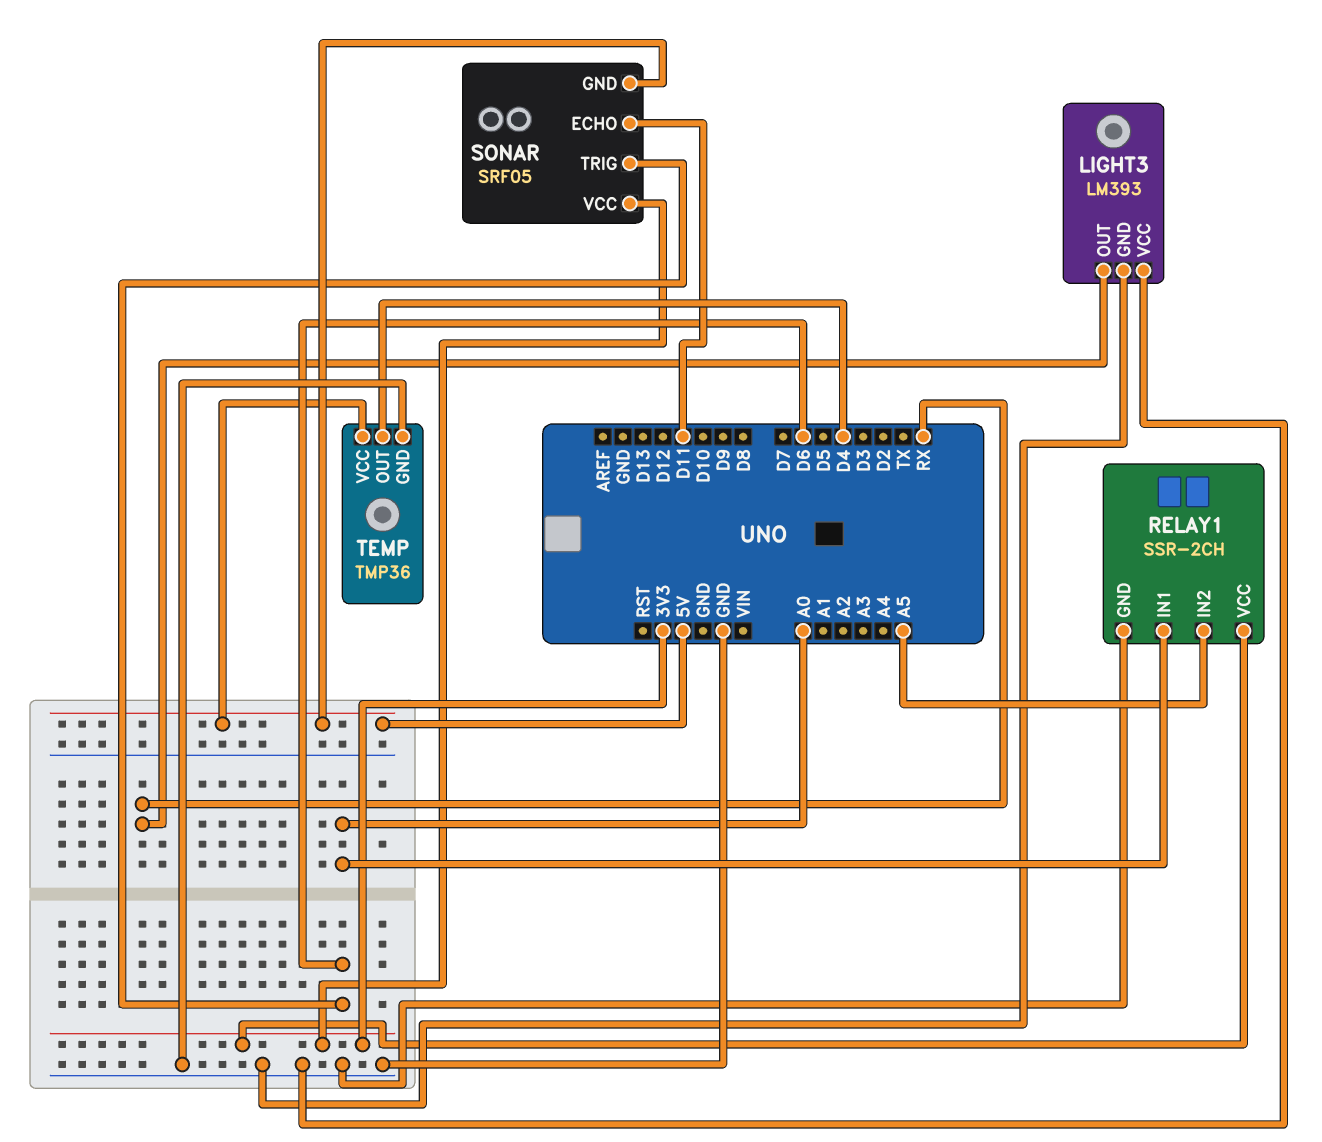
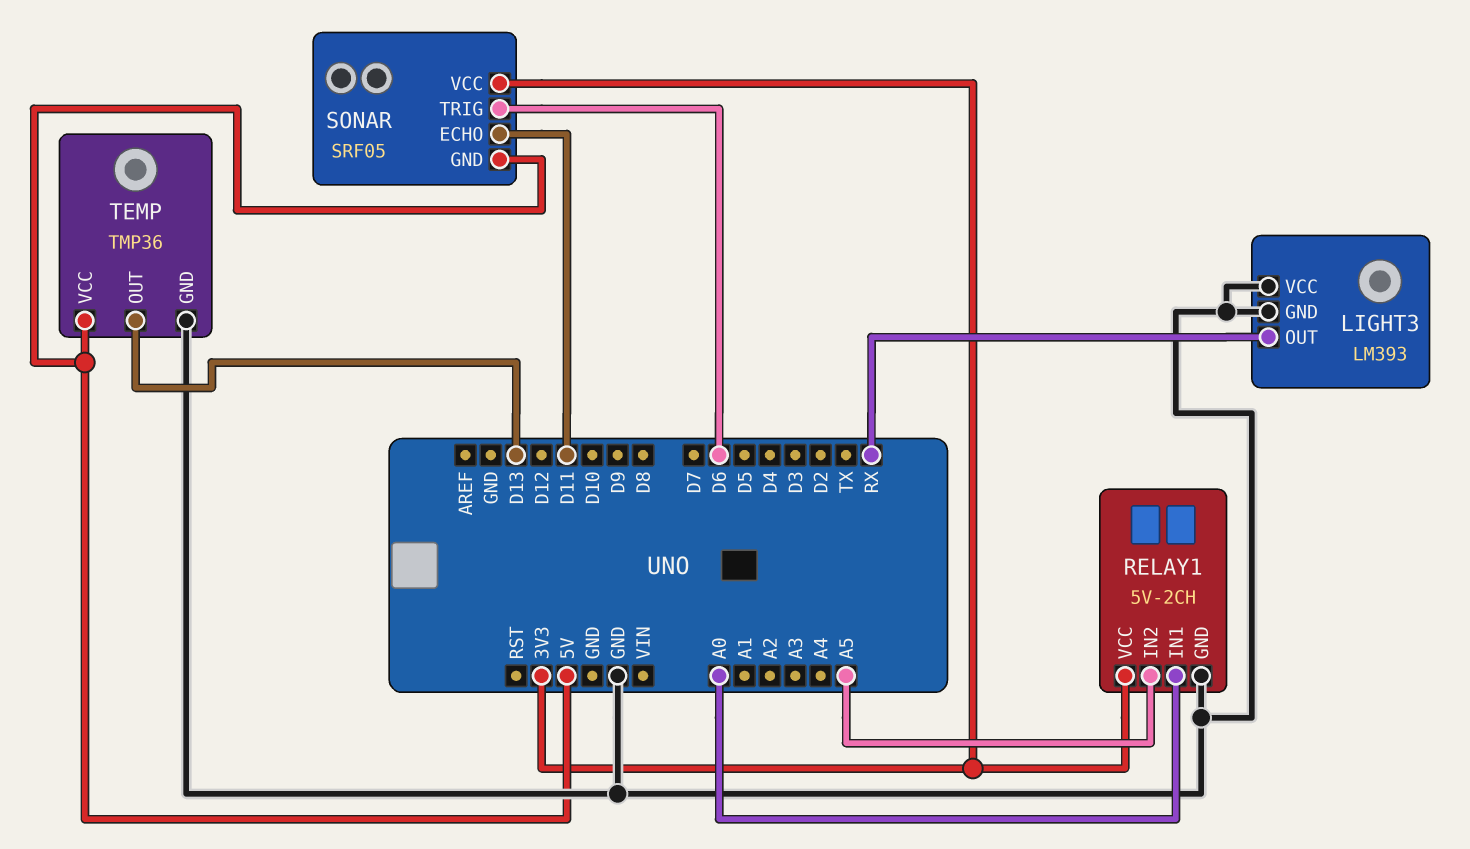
RELAY1: SSR-2CH -> 5V-2CH
TEMP pin OUT: D4 -> D13

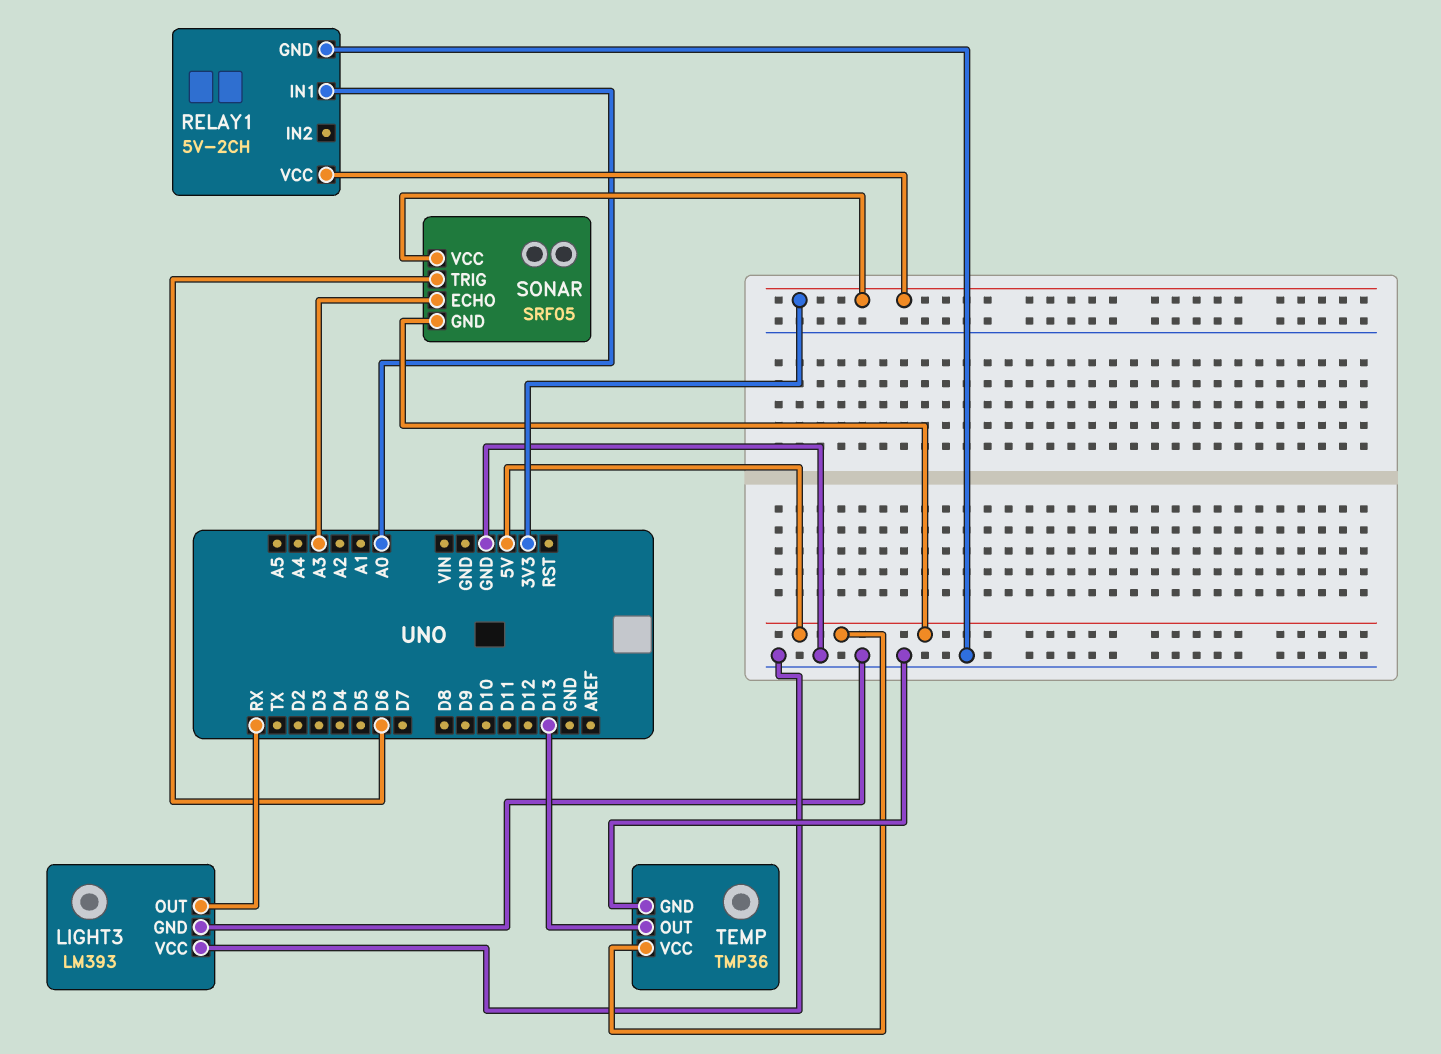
RELAY1 pin IN2: A5 -> none
SONAR pin ECHO: D11 -> A3

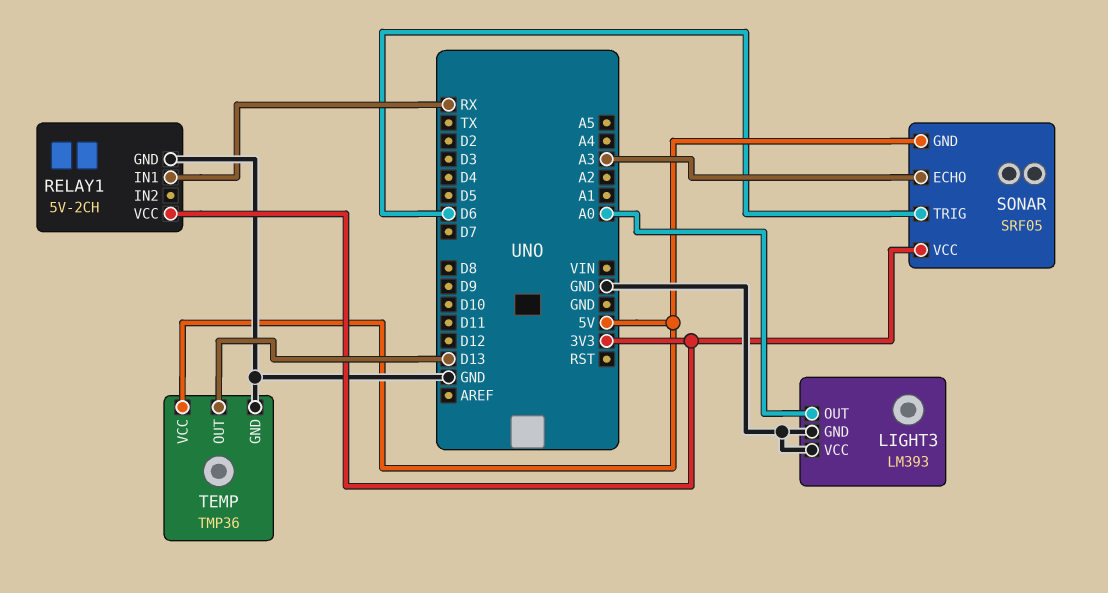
LIGHT3 pin OUT: RX -> A0
RELAY1 pin IN1: A0 -> RX

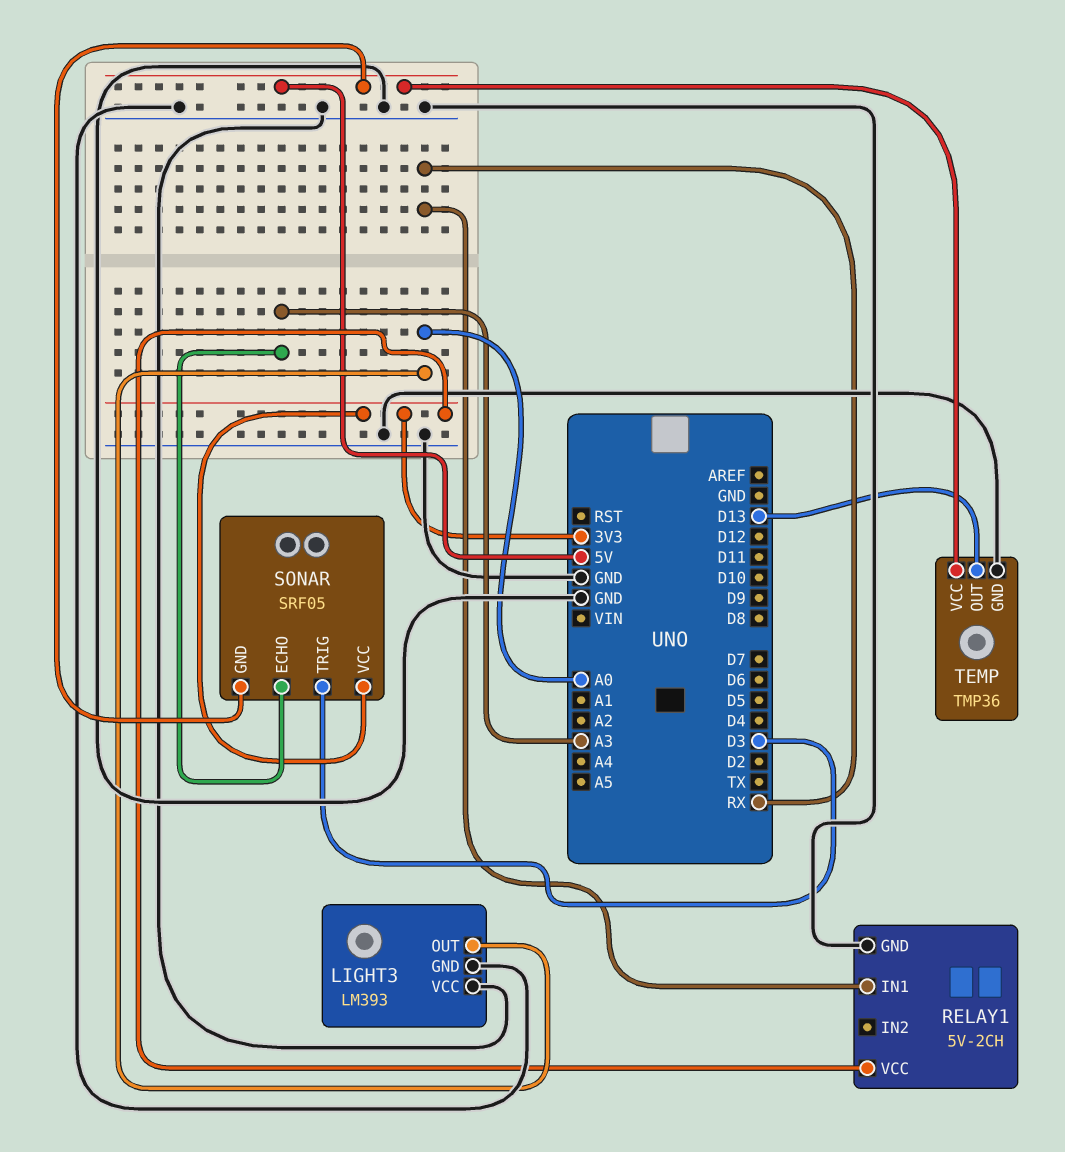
SONAR pin TRIG: D6 -> D3

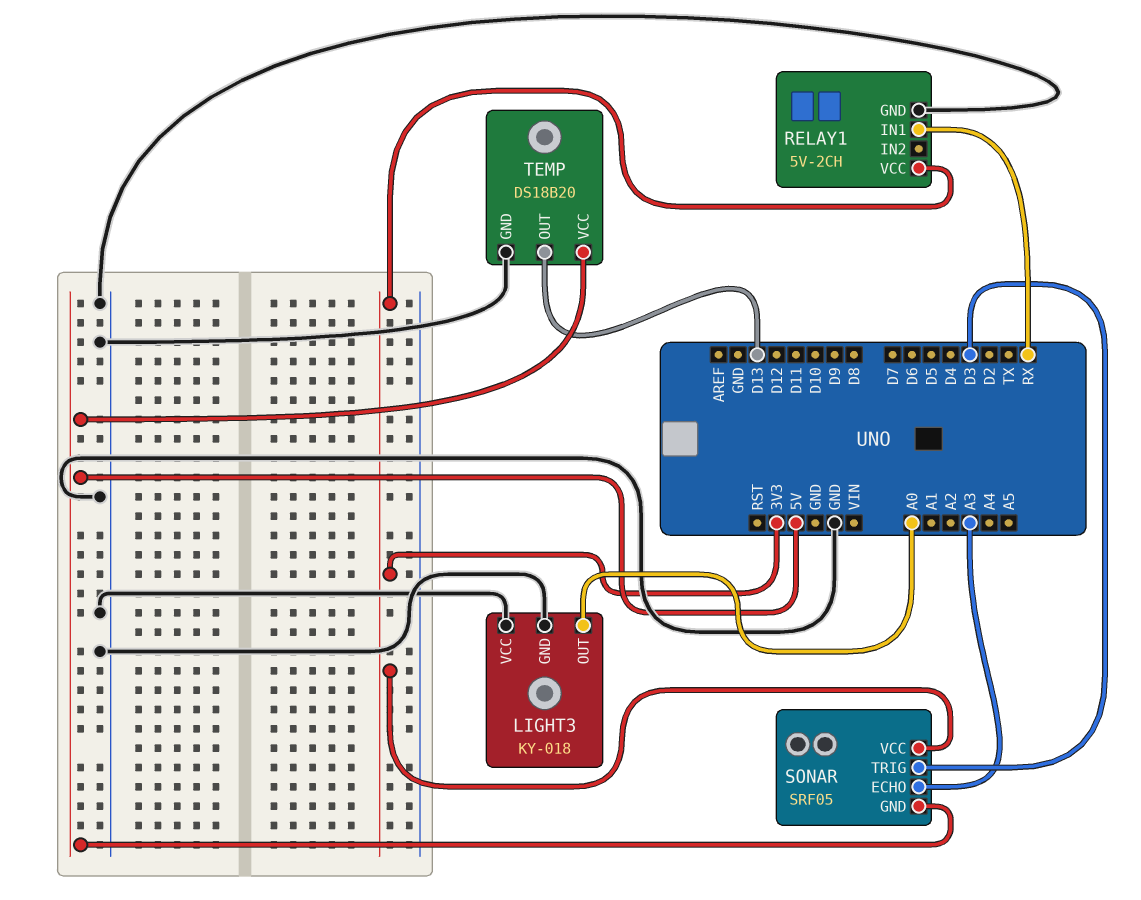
LIGHT3: LM393 -> KY-018
TEMP: TMP36 -> DS18B20

